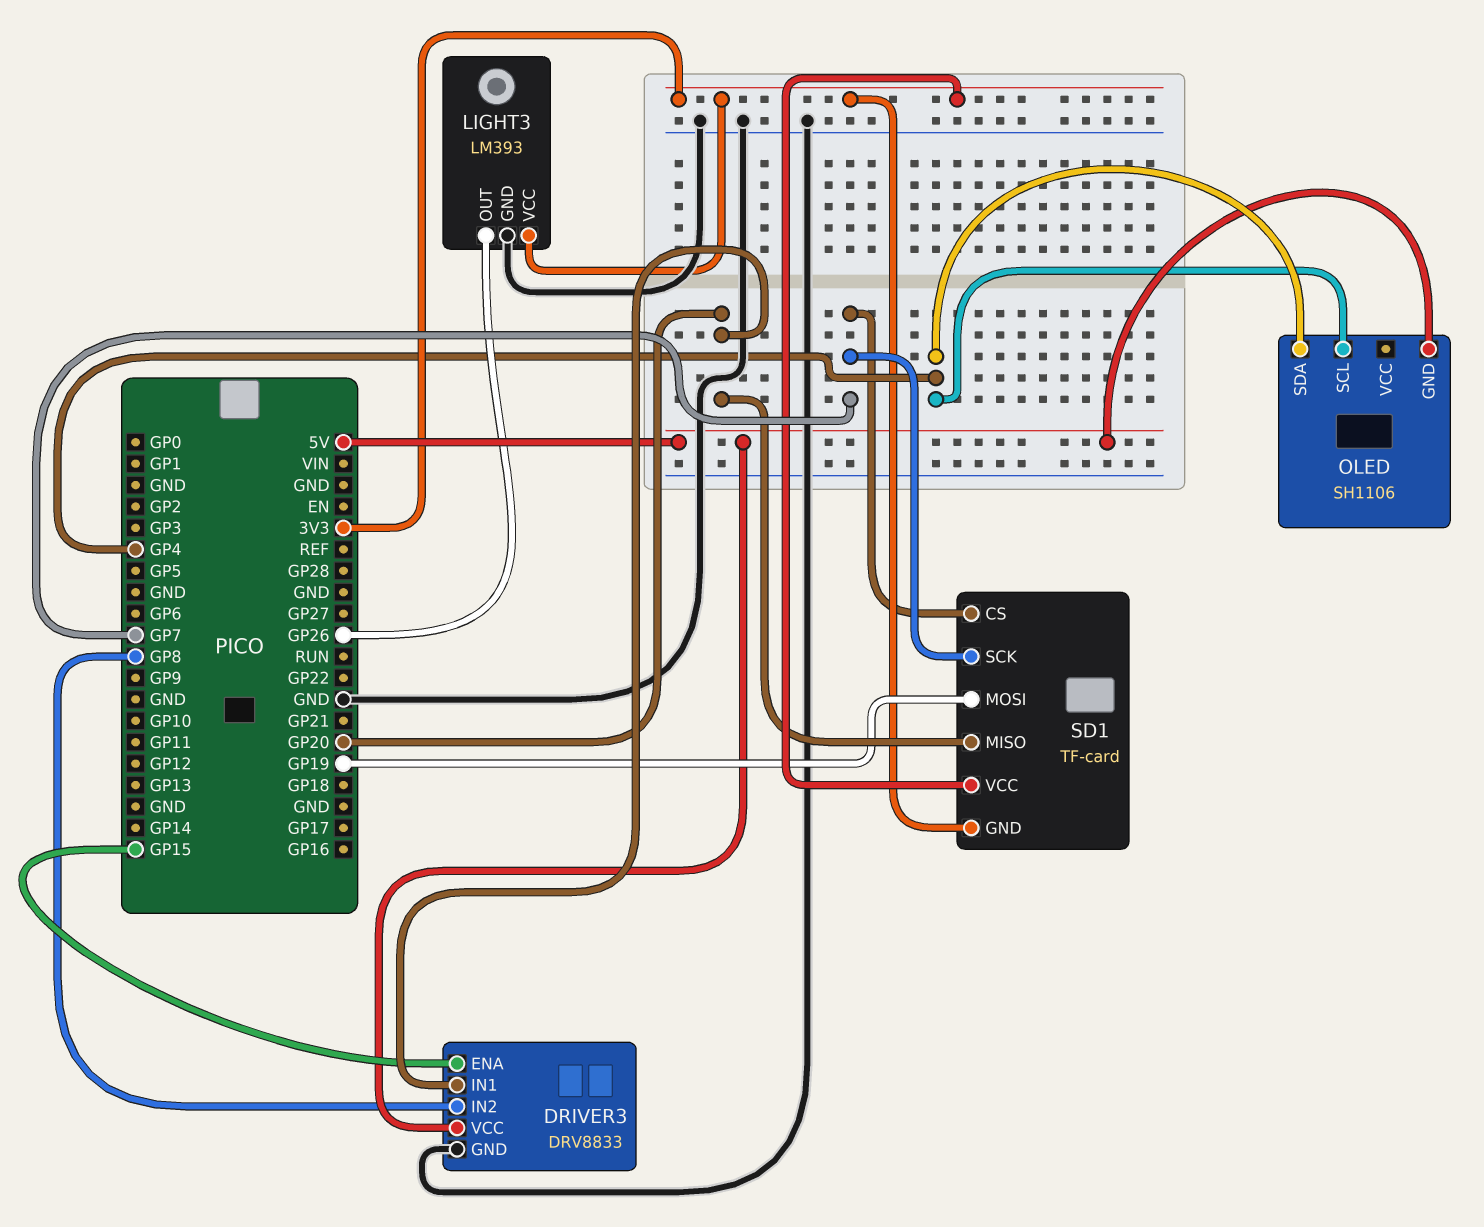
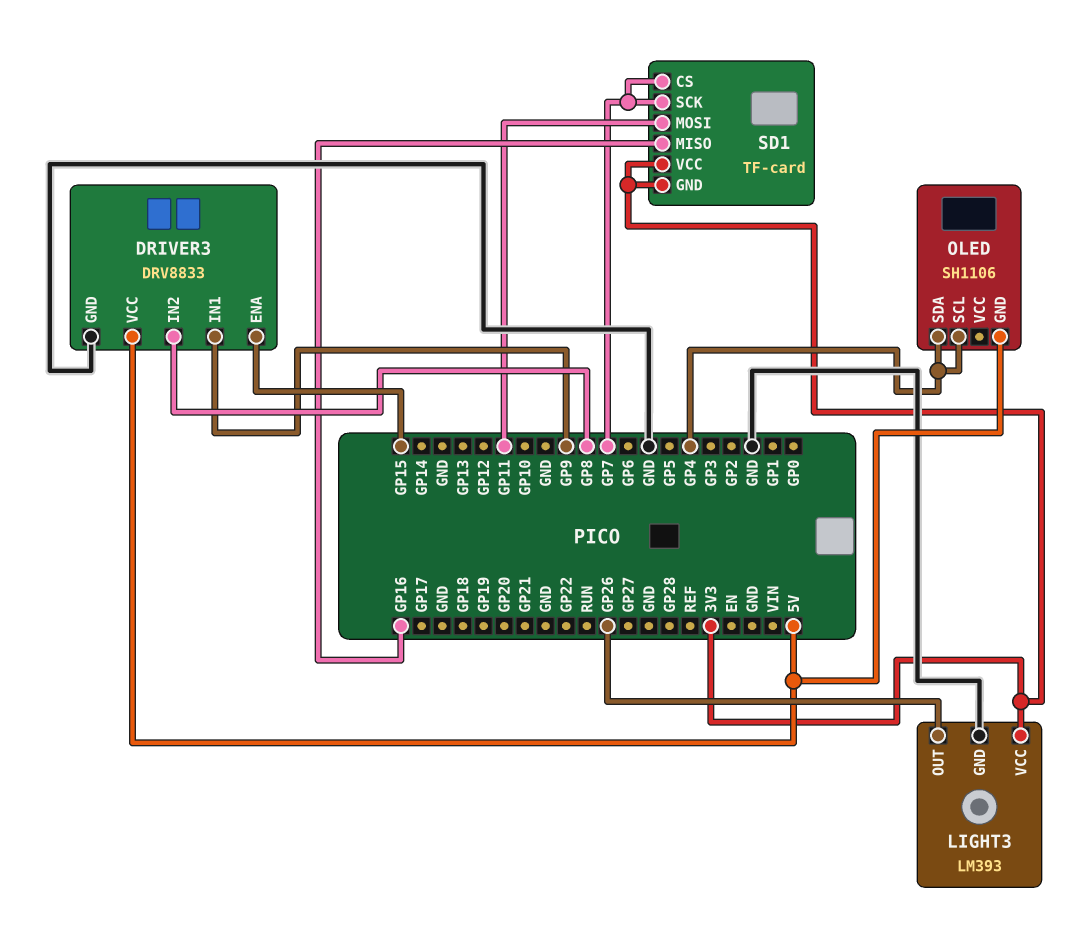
DRIVER3 pin IN1: GP20 -> GP9
SD1 pin MISO: GP20 -> GP16
SD1 pin MOSI: GP19 -> GP11

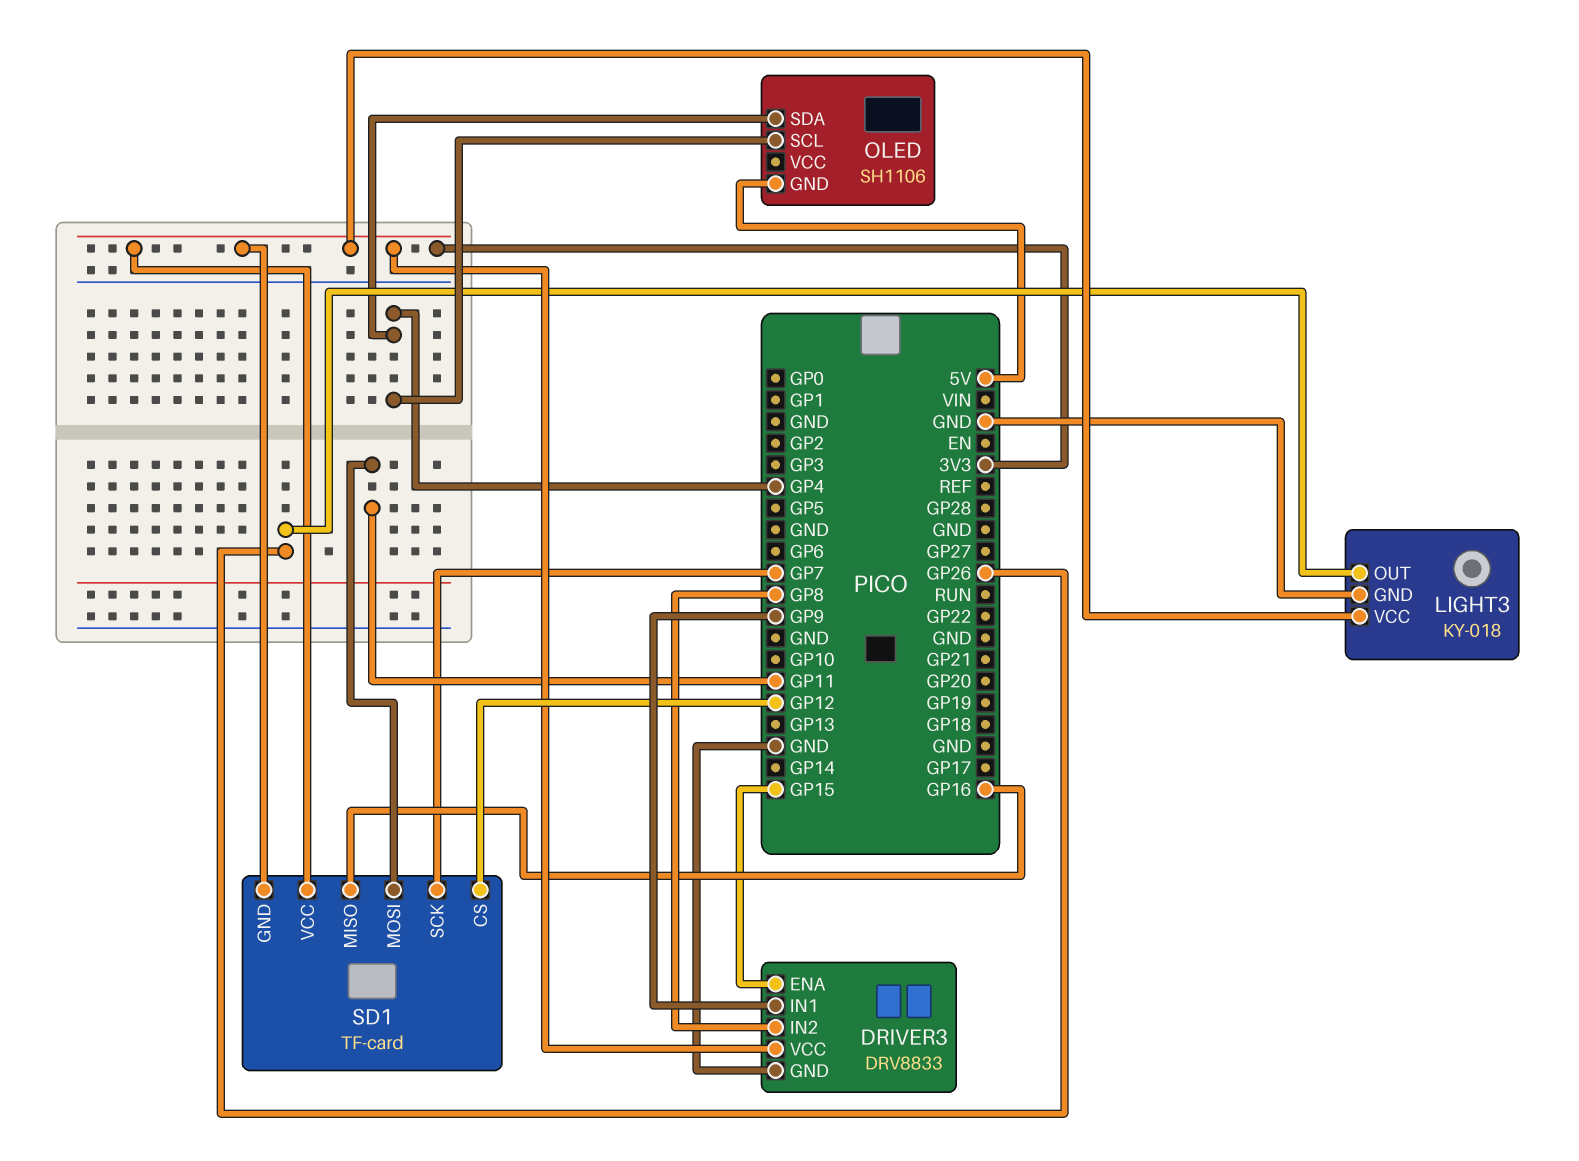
DRIVER3 pin VCC: 5V -> 3V3
LIGHT3: LM393 -> KY-018
SD1 pin CS: GP7 -> GP12

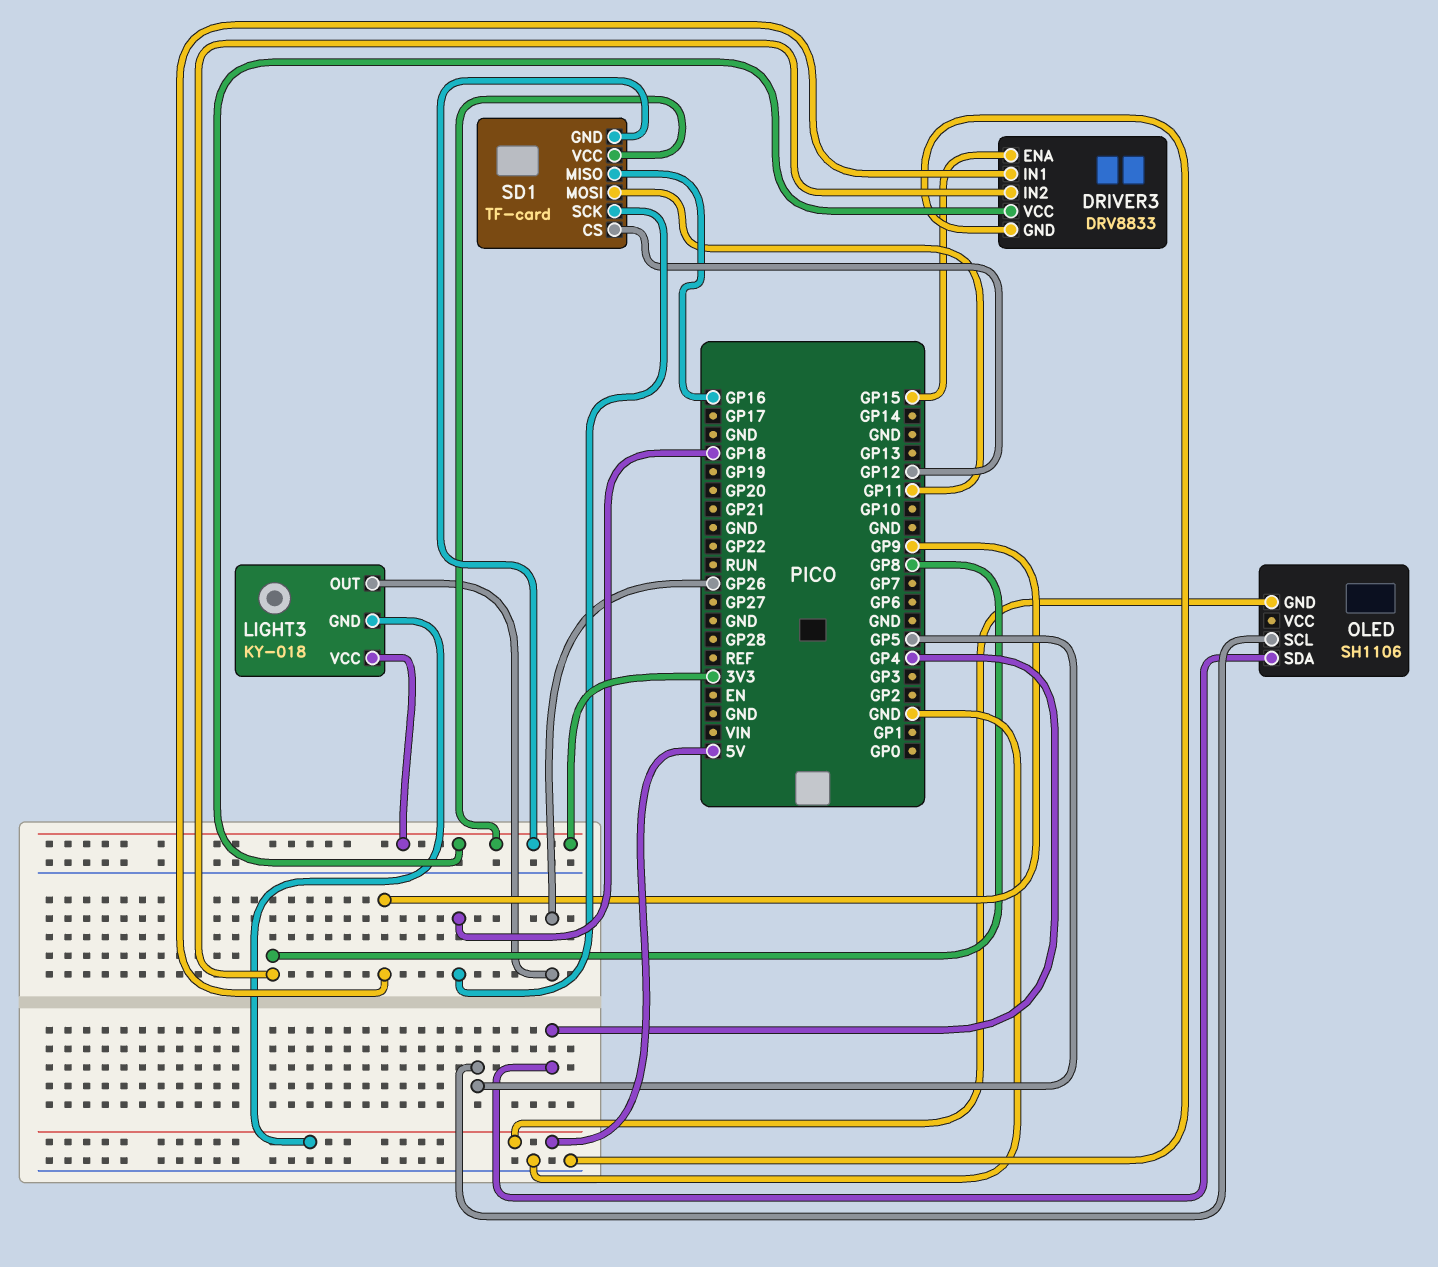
LIGHT3 pin GND: GND -> 5V
OLED pin SCL: GP4 -> GP5
SD1 pin SCK: GP7 -> GP18

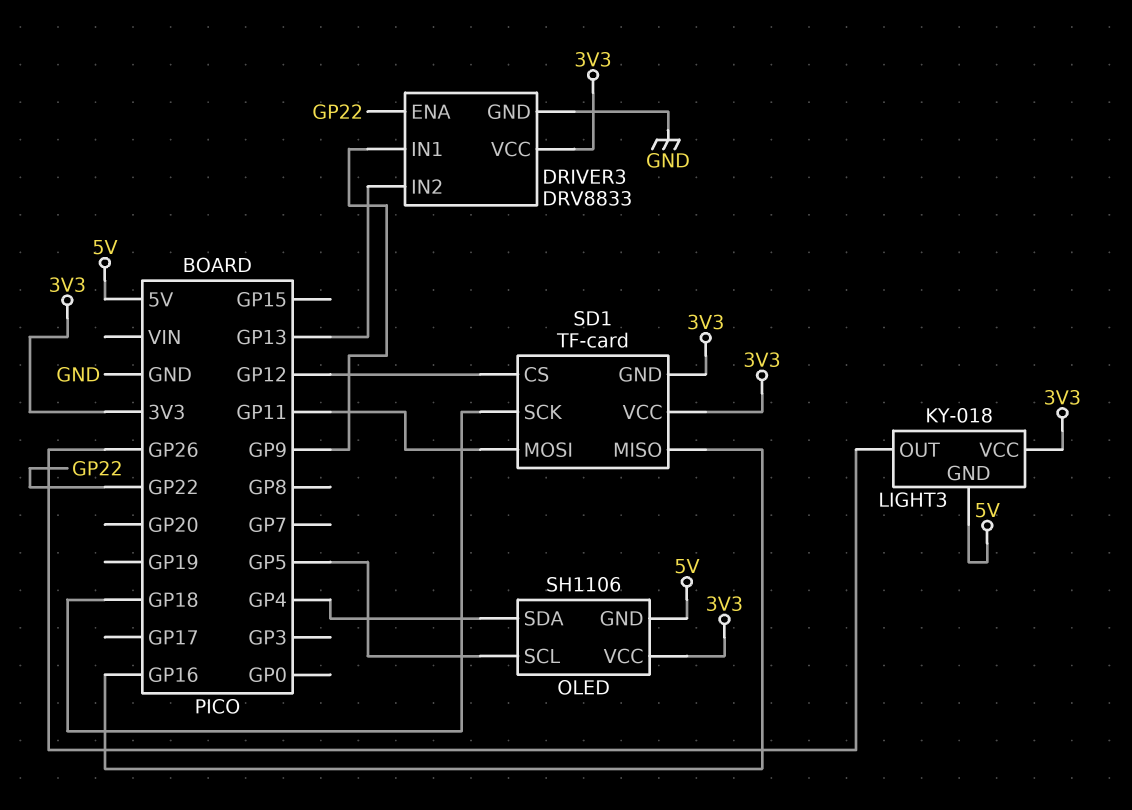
DRIVER3 pin ENA: GP15 -> GP22
DRIVER3 pin IN2: GP8 -> GP13
OLED pin VCC: none -> 3V3

